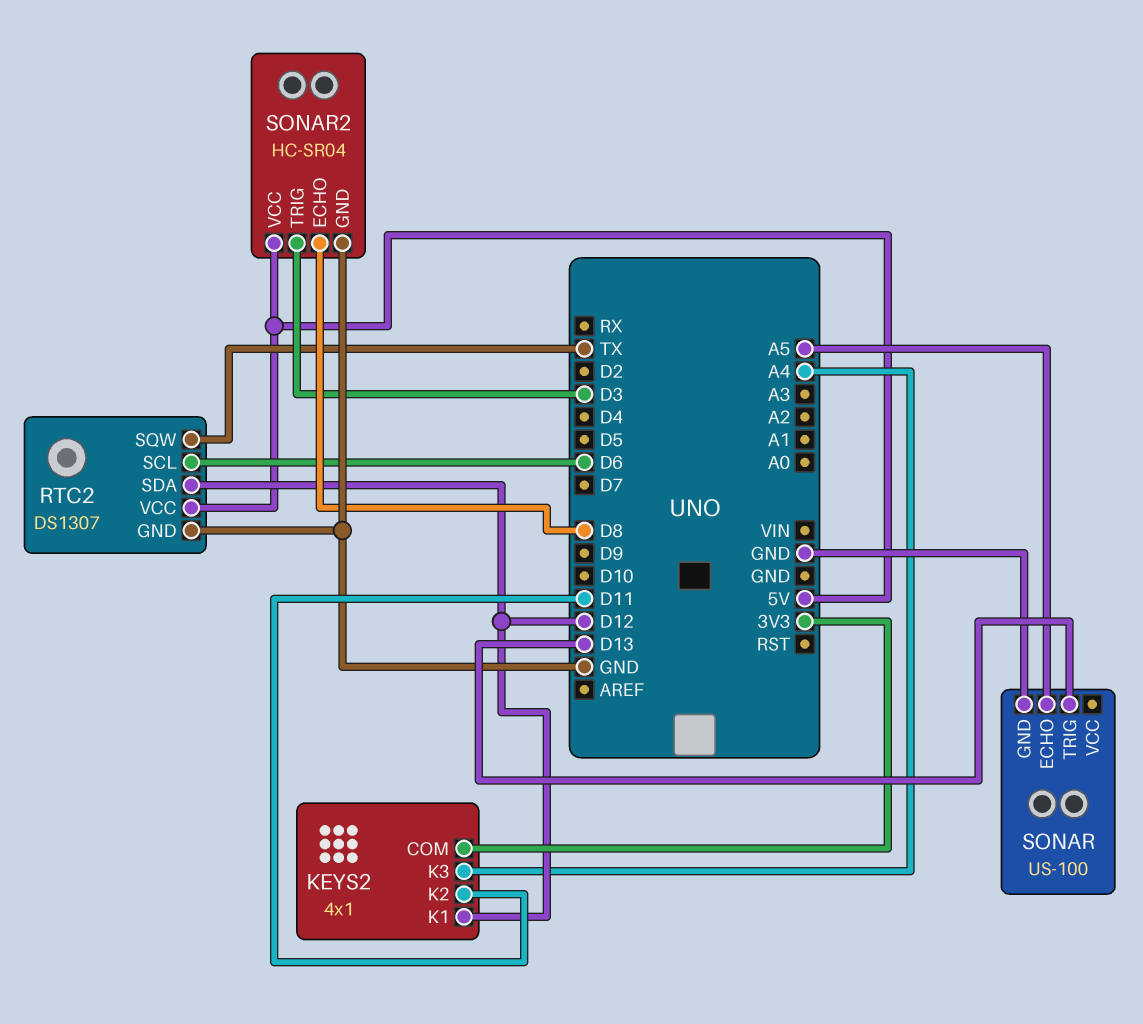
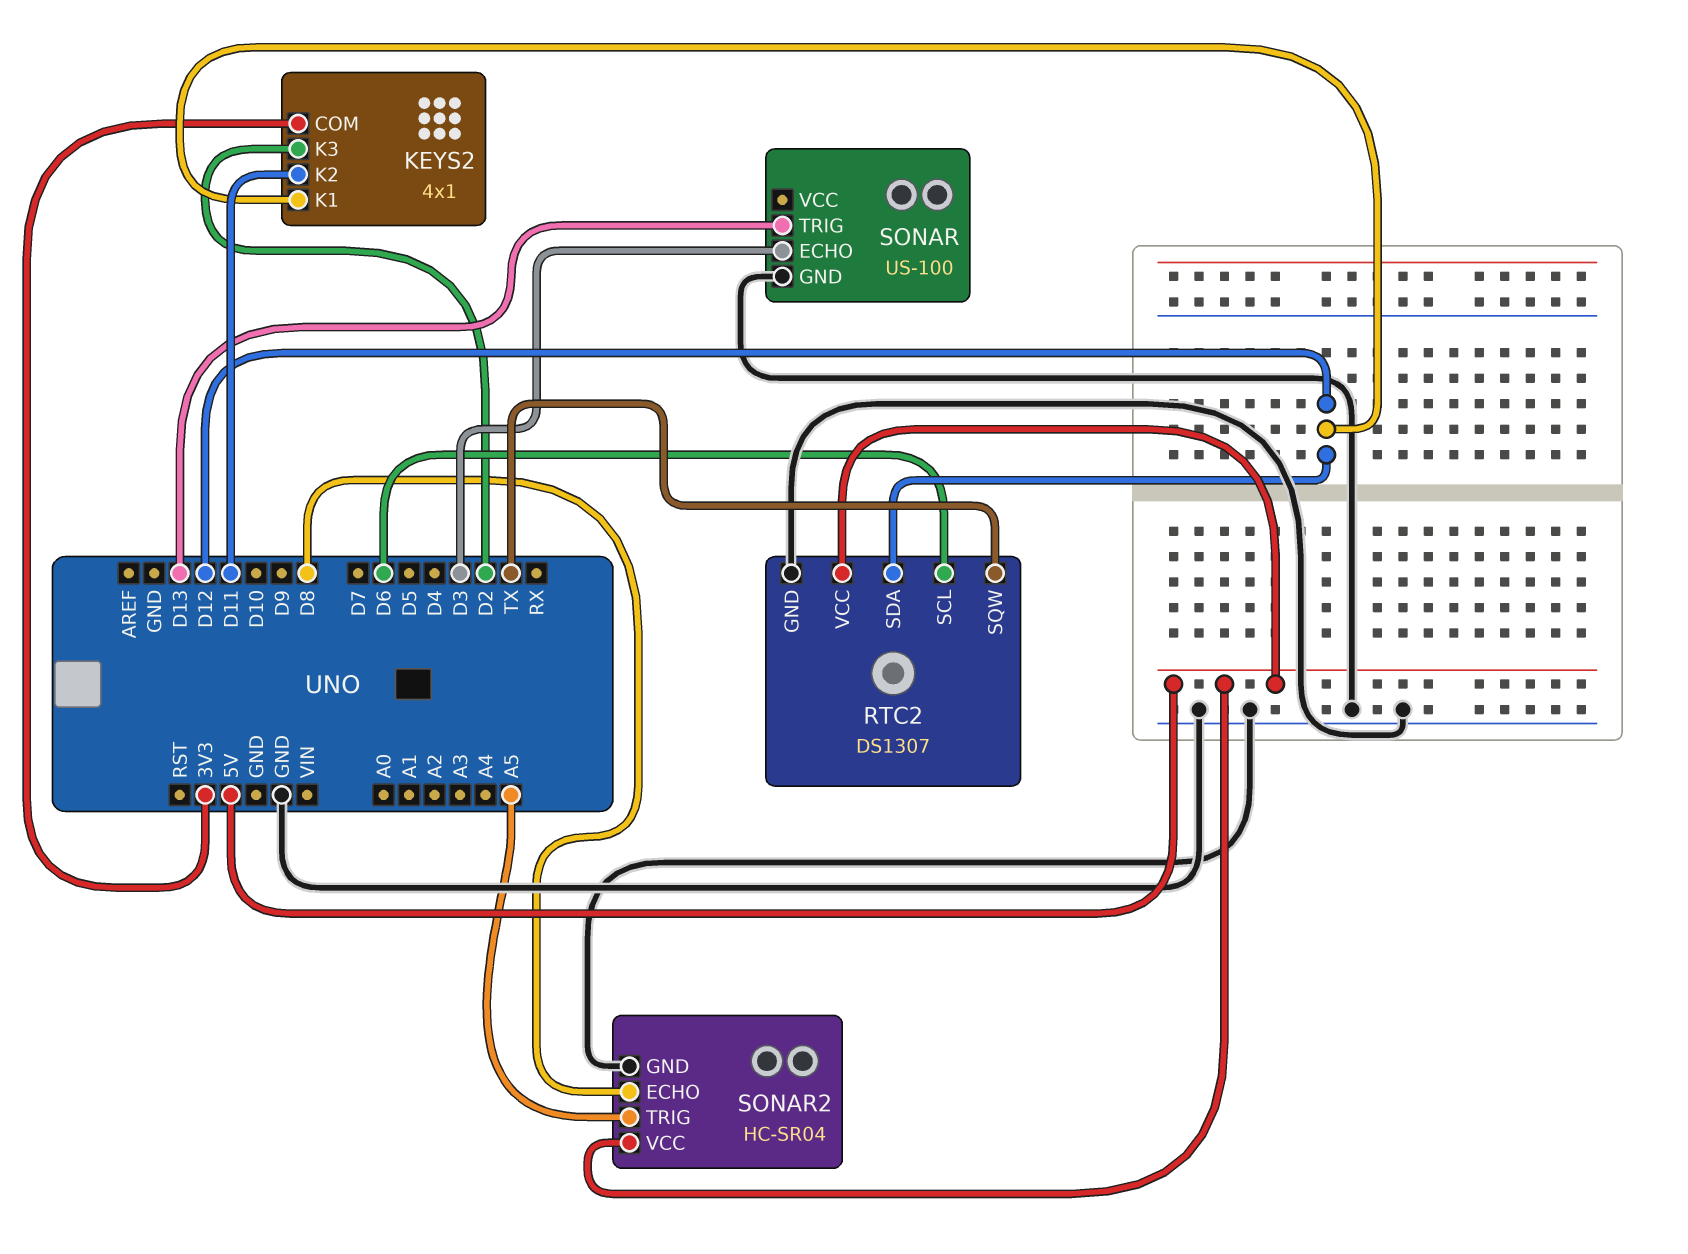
KEYS2 pin K3: A4 -> D2
SONAR pin ECHO: A5 -> D3
SONAR2 pin TRIG: D3 -> A5

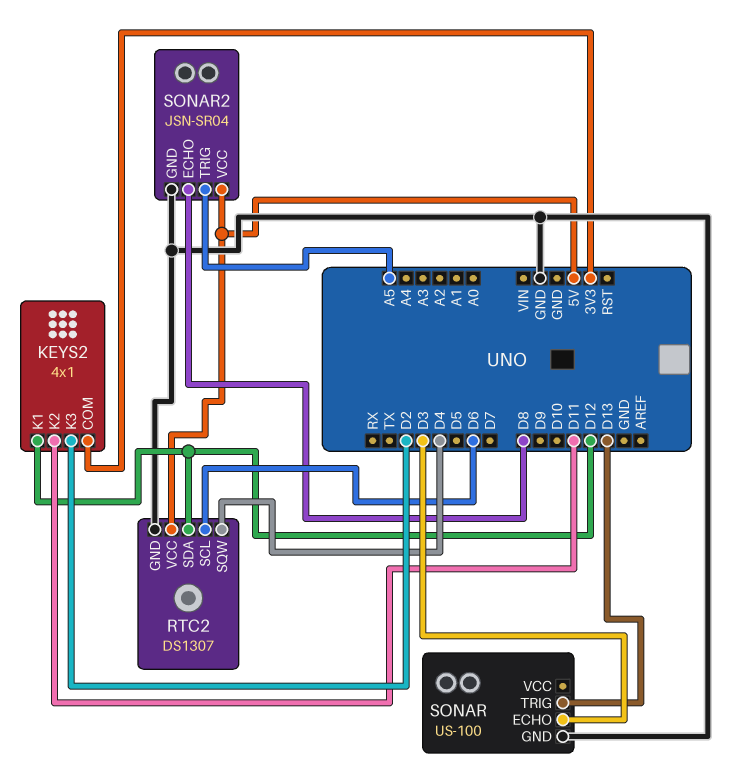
RTC2 pin SQW: TX -> D4
SONAR2: HC-SR04 -> JSN-SR04

